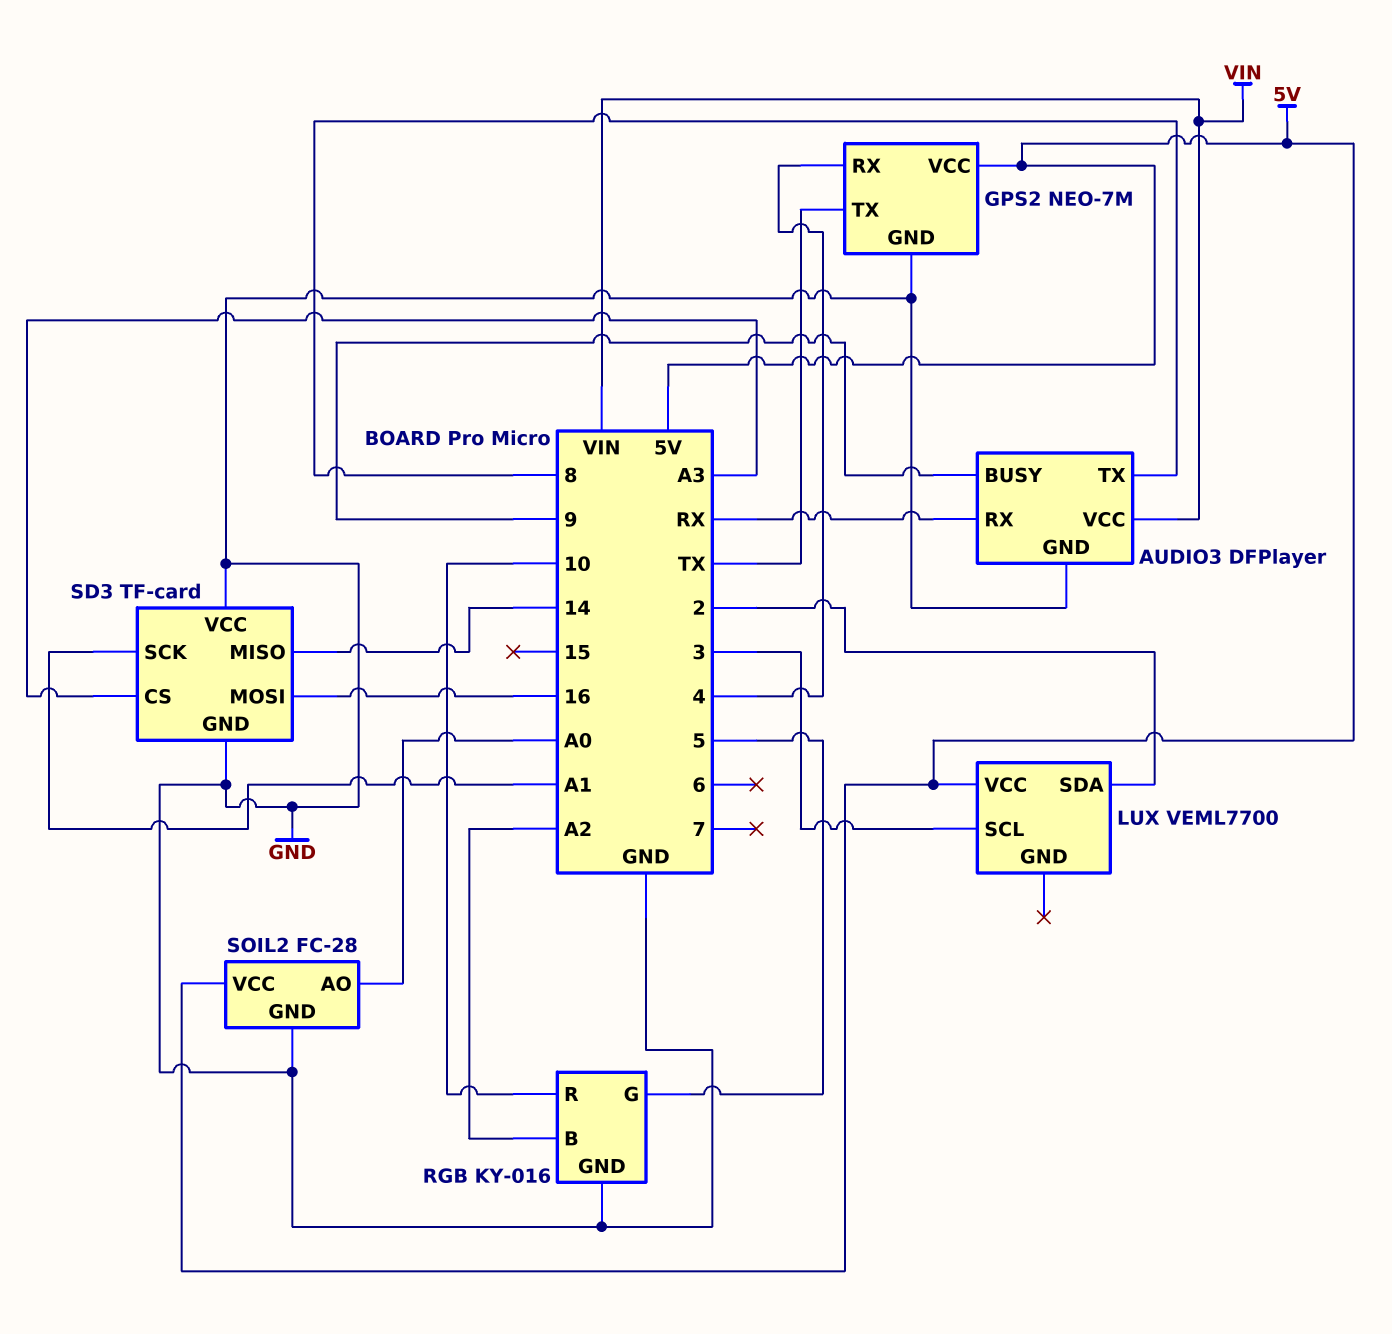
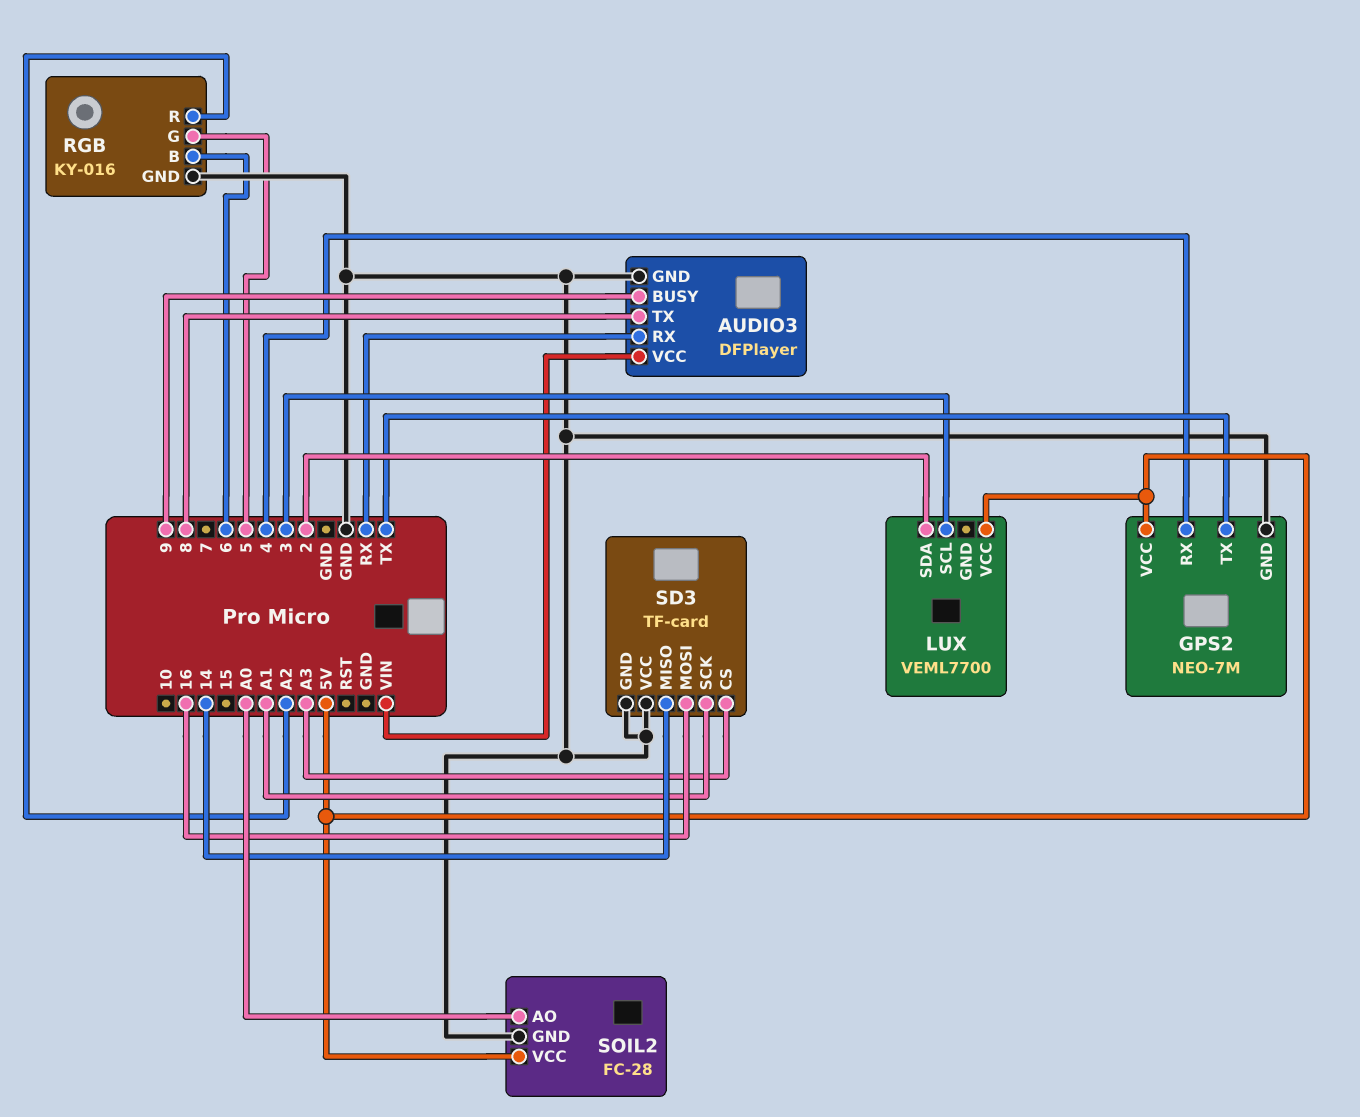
RGB pin B: A2 -> 6
RGB pin R: 10 -> A2

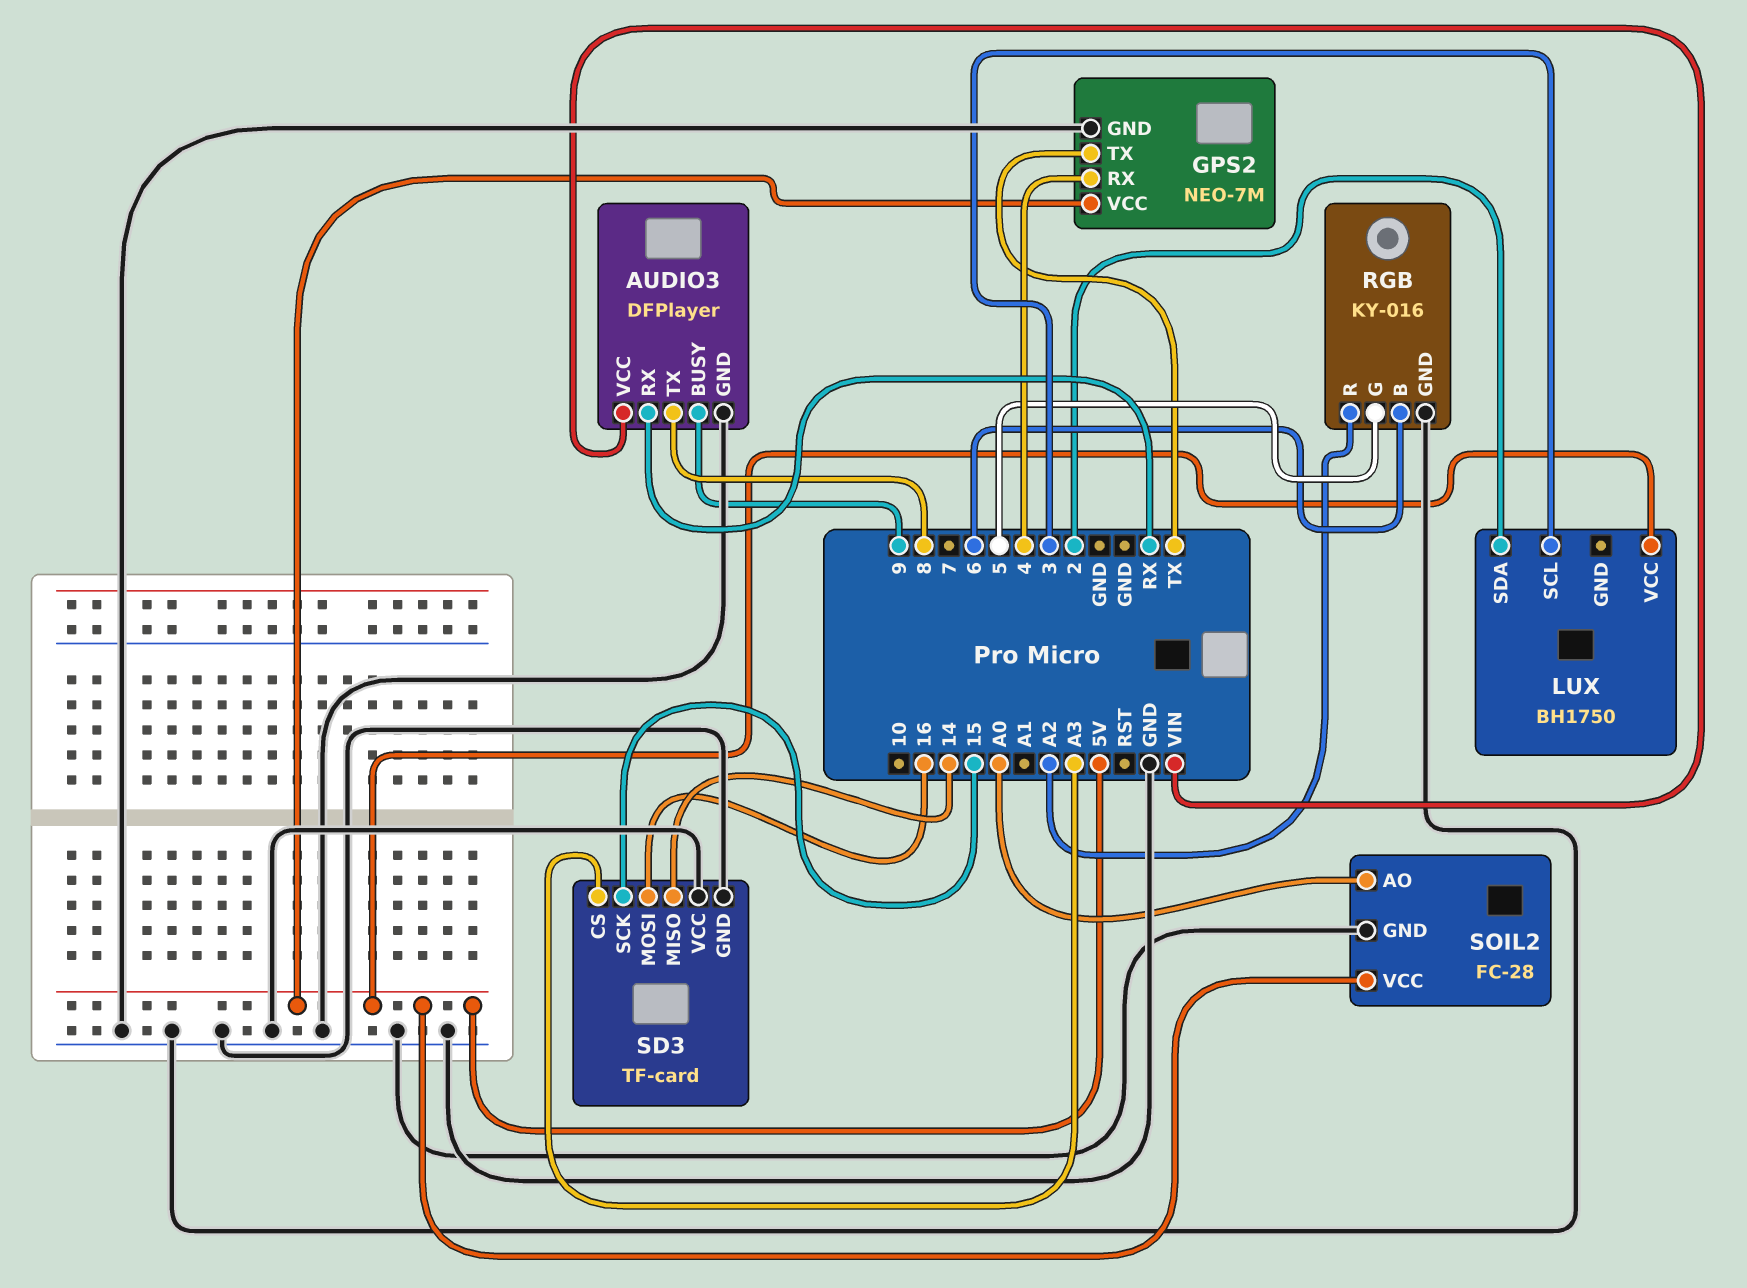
LUX: VEML7700 -> BH1750
SD3 pin SCK: A1 -> 15

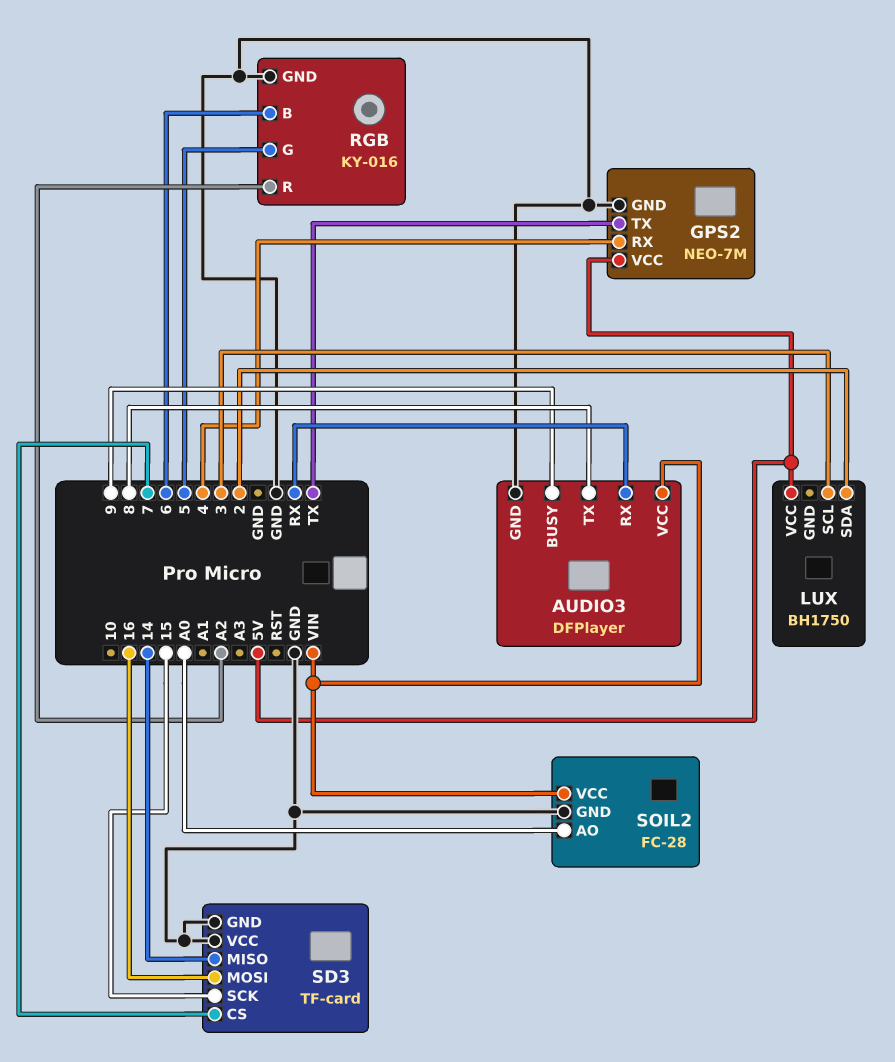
SD3 pin CS: A3 -> 7
SOIL2 pin VCC: 5V -> VIN

